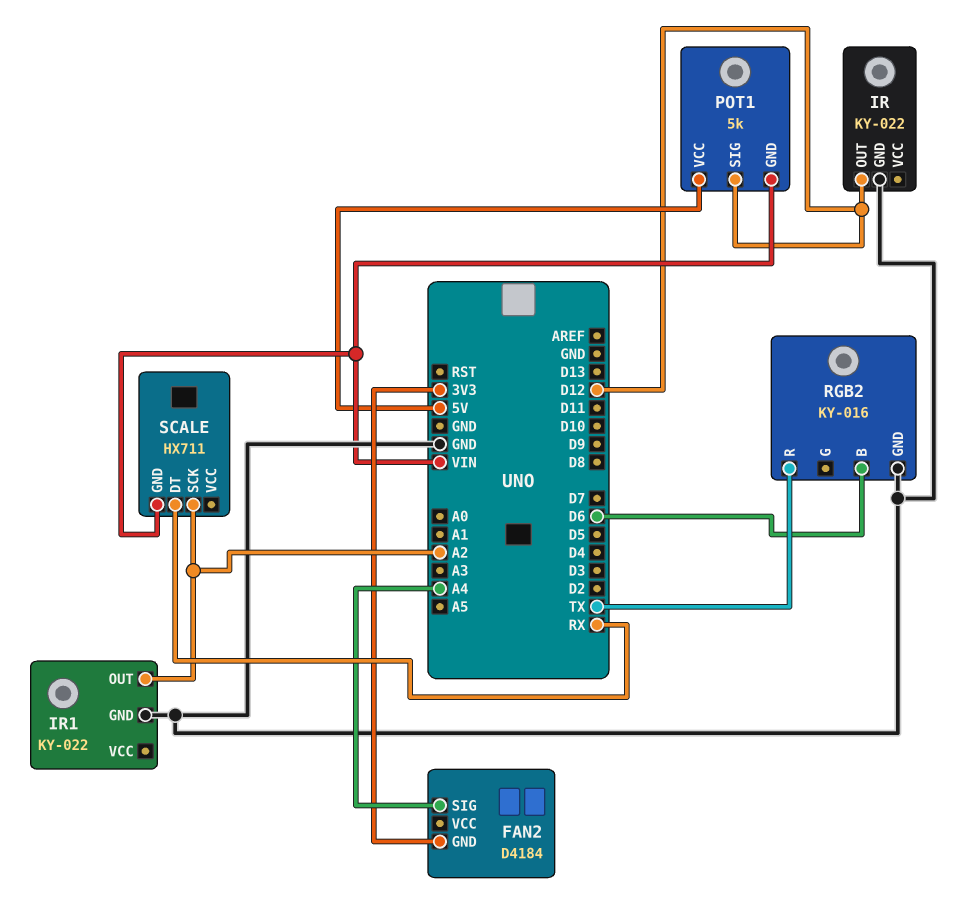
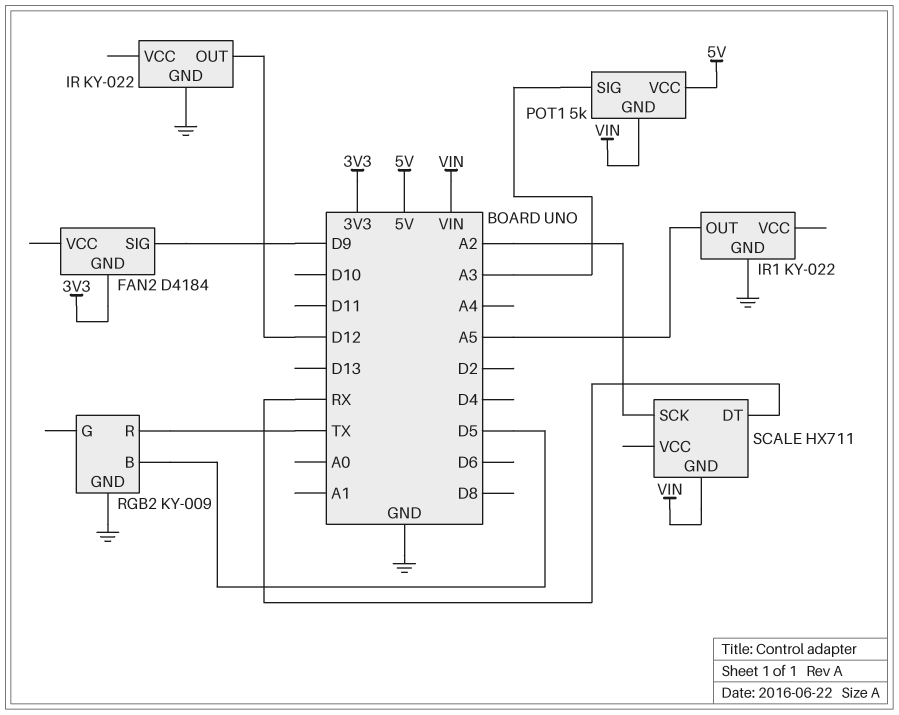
FAN2 pin SIG: A4 -> D9
IR1 pin OUT: A2 -> A5
POT1 pin SIG: D12 -> A3
RGB2: KY-016 -> KY-009
RGB2 pin B: D6 -> D5

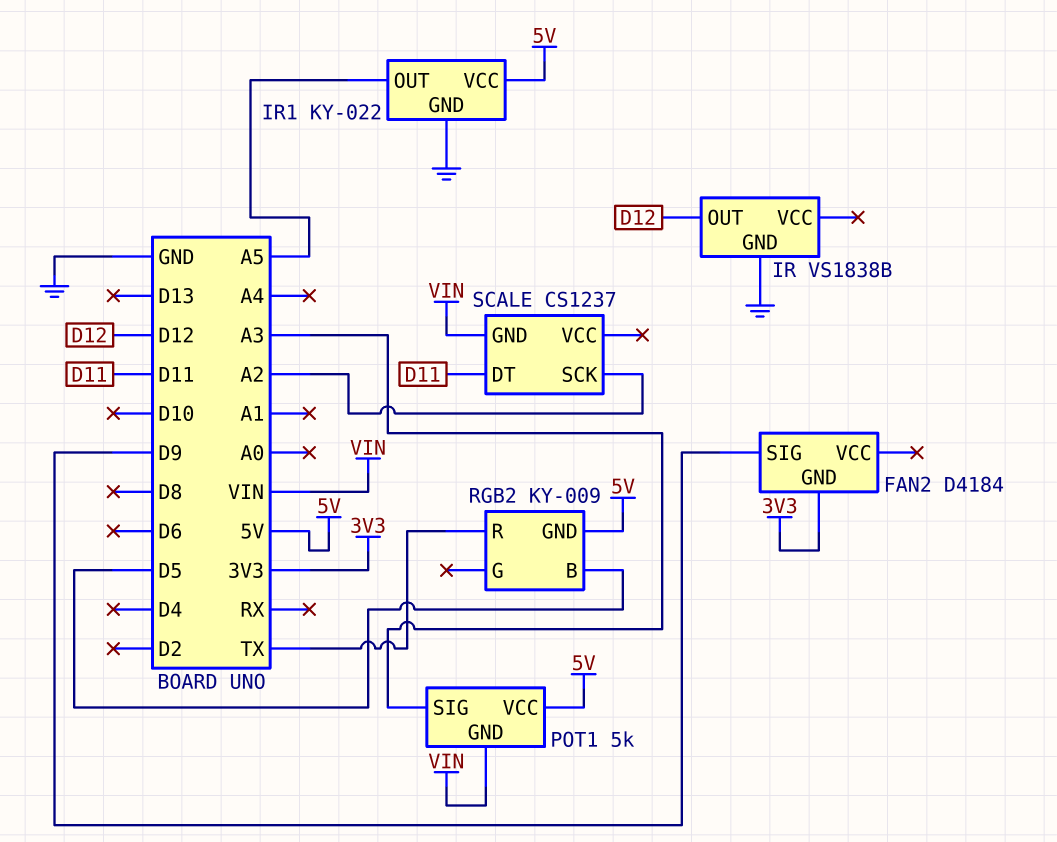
IR: KY-022 -> VS1838B
IR1 pin VCC: none -> 5V
RGB2 pin GND: GND -> 5V
SCALE: HX711 -> CS1237
SCALE pin DT: RX -> D11

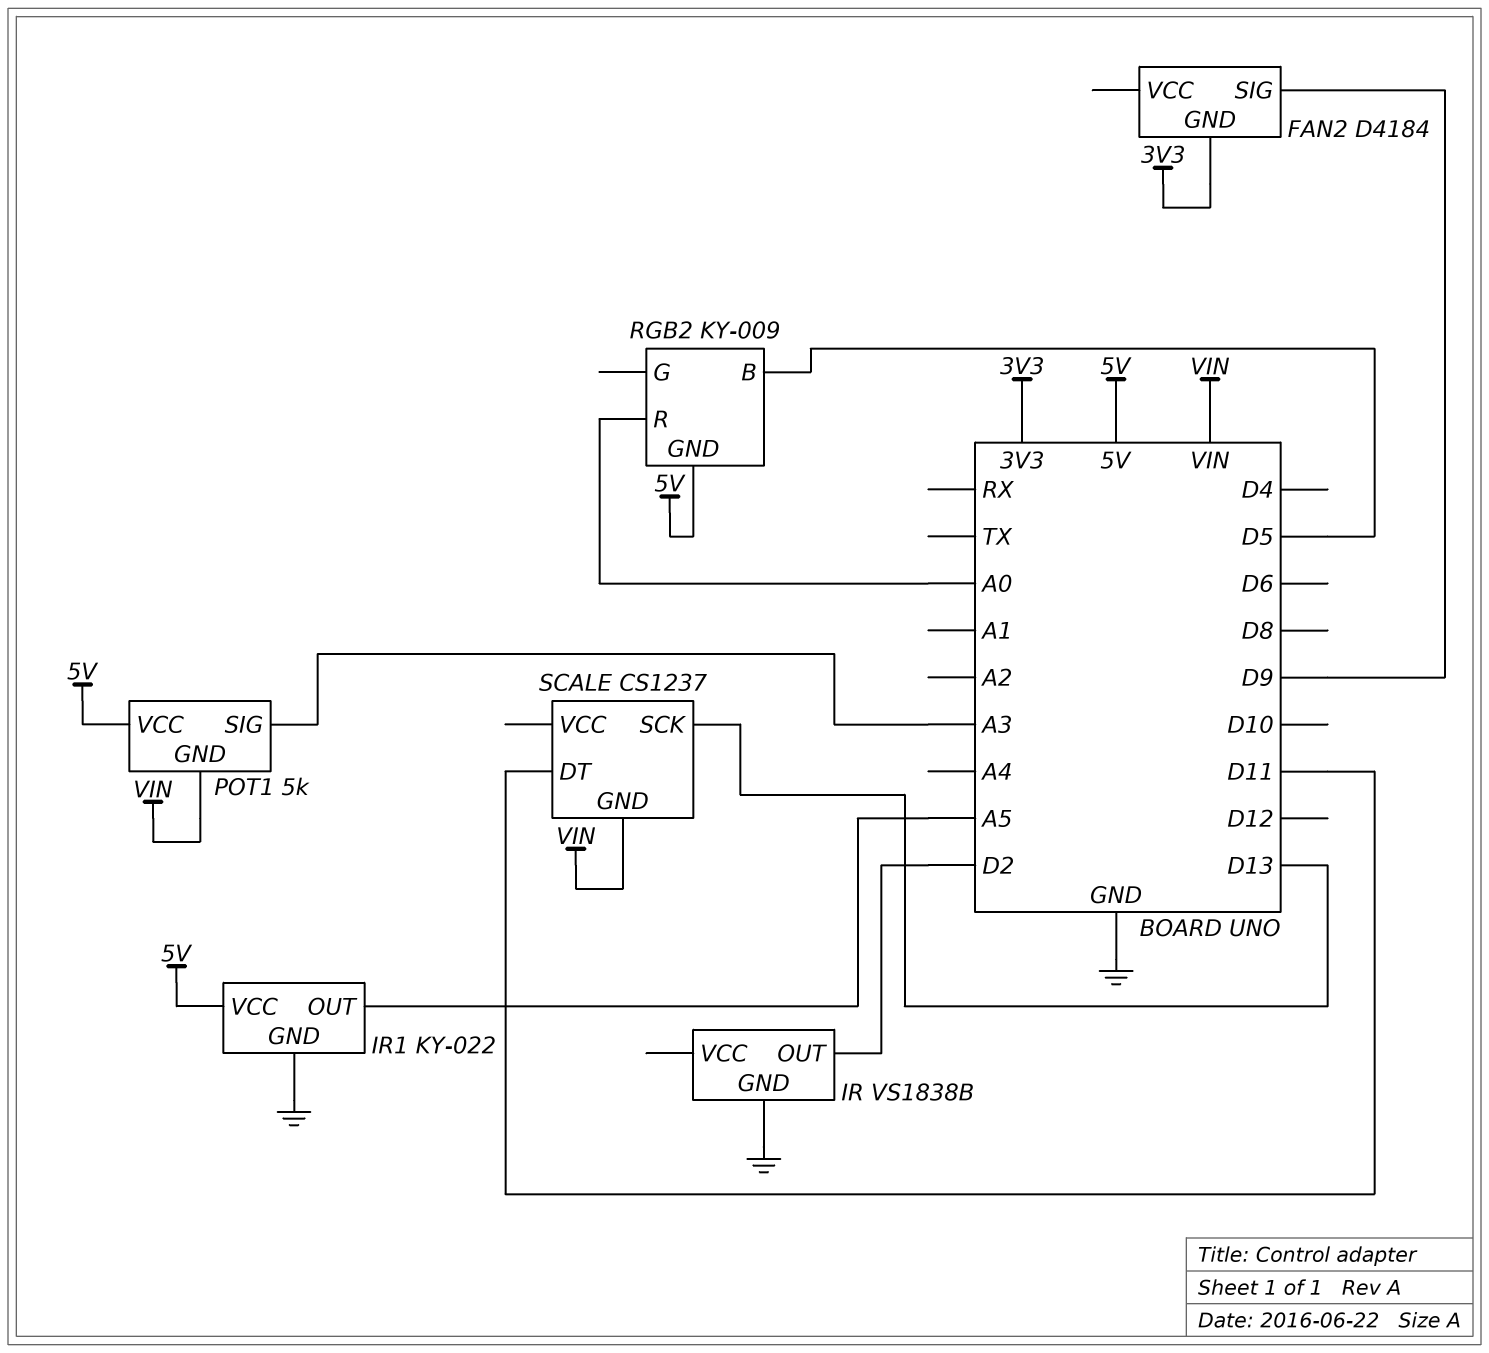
IR pin OUT: D12 -> D2
RGB2 pin R: TX -> A0
SCALE pin SCK: A2 -> D13

